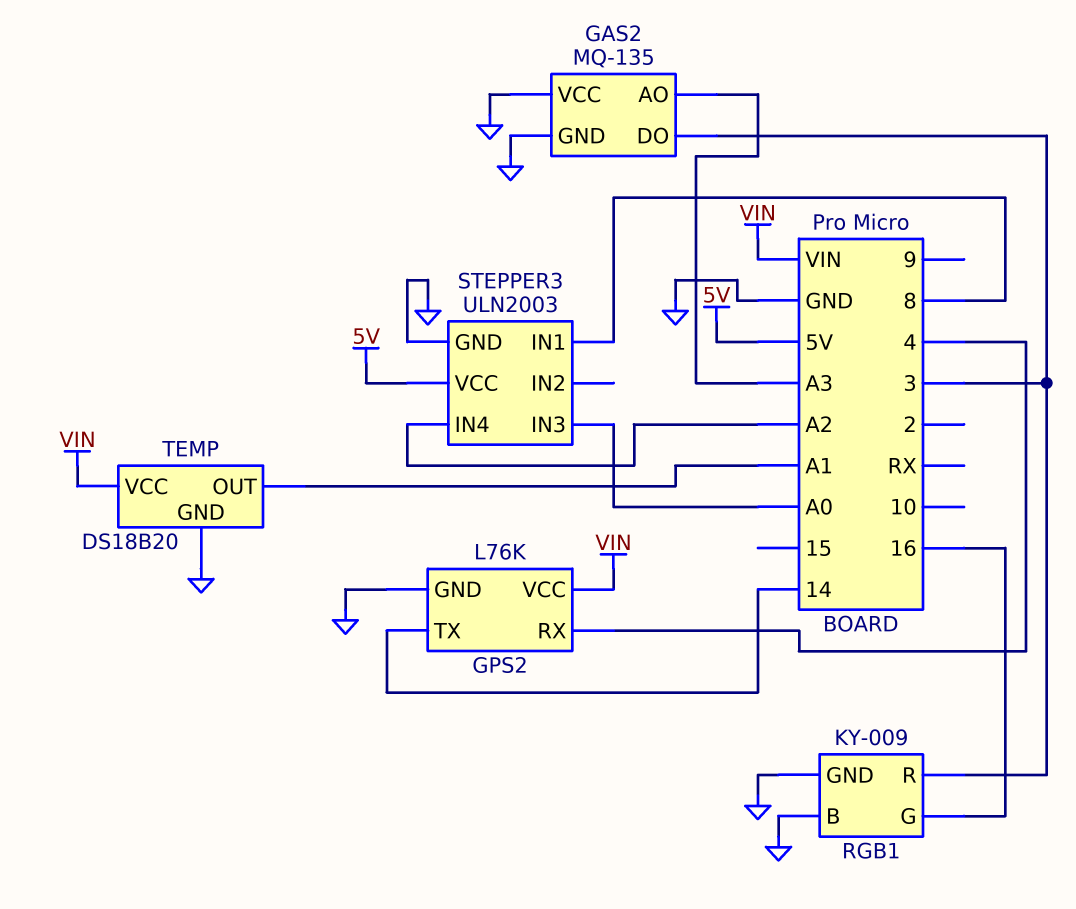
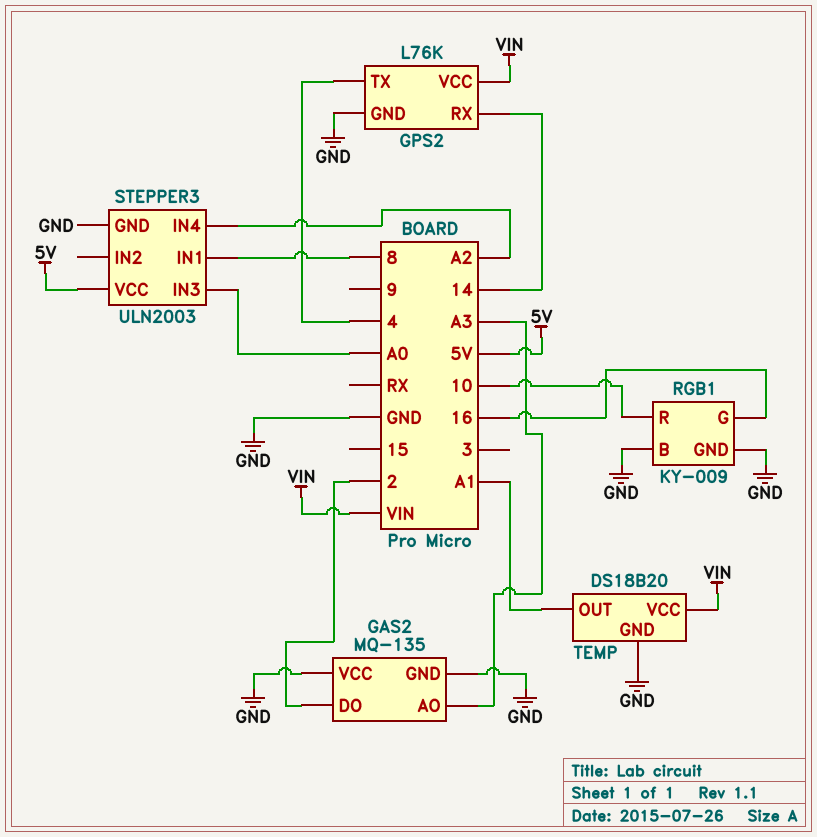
GAS2 pin DO: 3 -> 2
GPS2 pin RX: 4 -> 14
GPS2 pin TX: 14 -> 4
RGB1 pin R: 3 -> 10

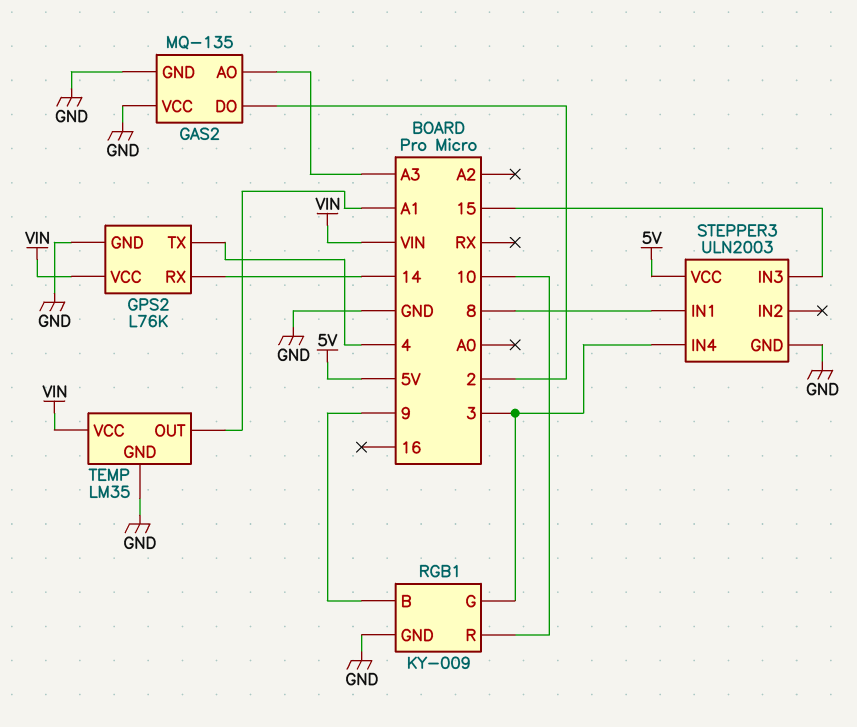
RGB1 pin B: GND -> 9
RGB1 pin G: 16 -> 3
STEPPER3 pin IN3: A0 -> 15
STEPPER3 pin IN4: A2 -> 3
TEMP: DS18B20 -> LM35

